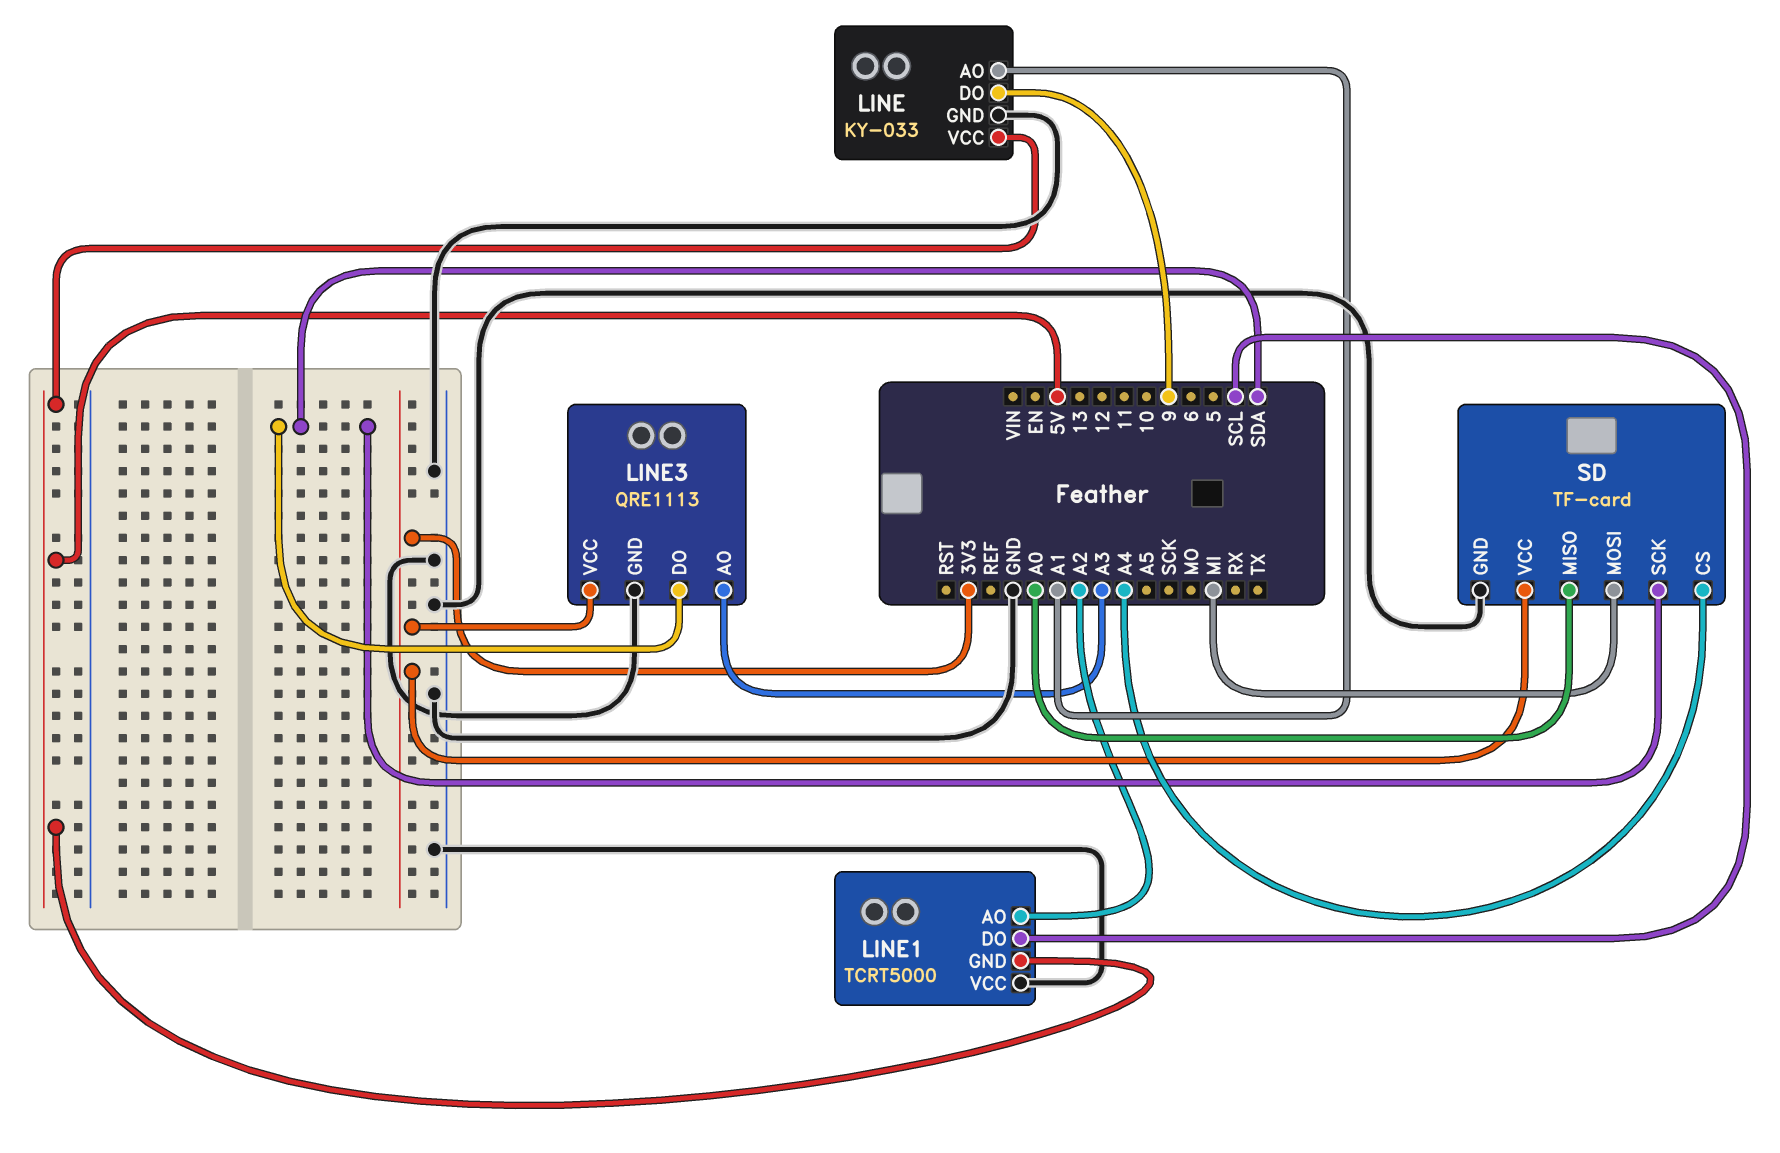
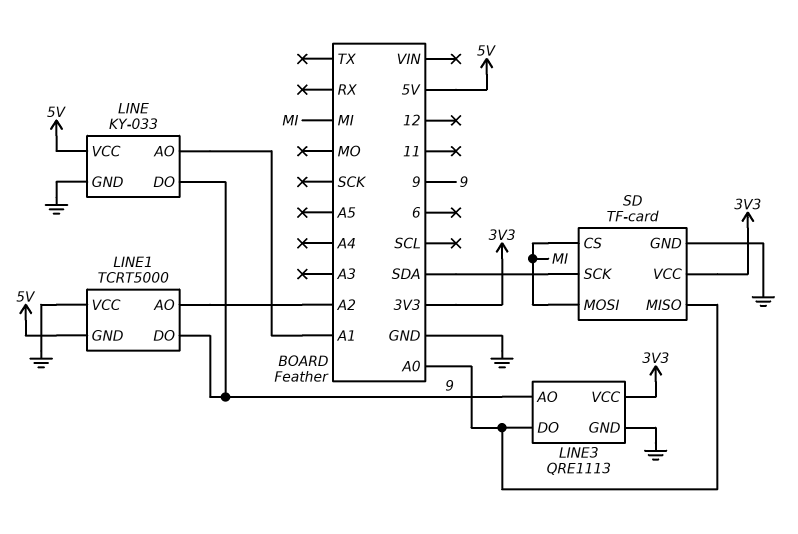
LINE1 pin DO: SCL -> 9
LINE3 pin AO: A3 -> 9
LINE3 pin DO: SDA -> A0
SD pin CS: A4 -> MI

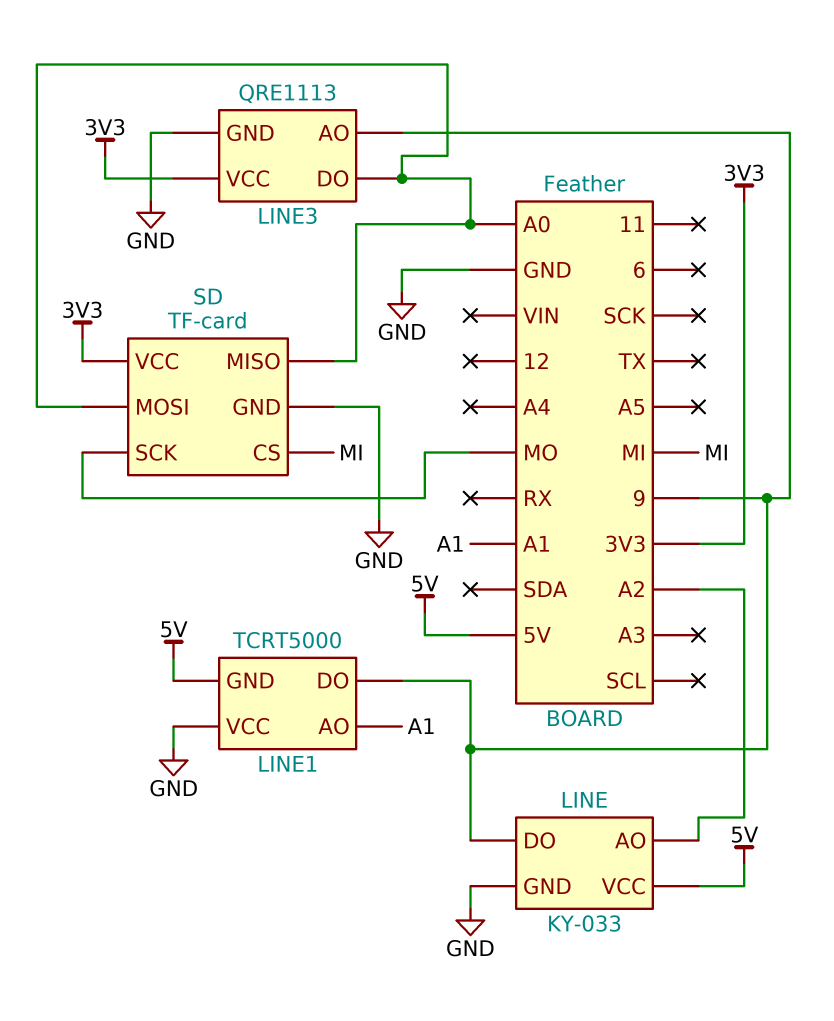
LINE pin AO: A1 -> A2
LINE1 pin AO: A2 -> A1
SD pin MOSI: MI -> A0
SD pin SCK: SDA -> MO

